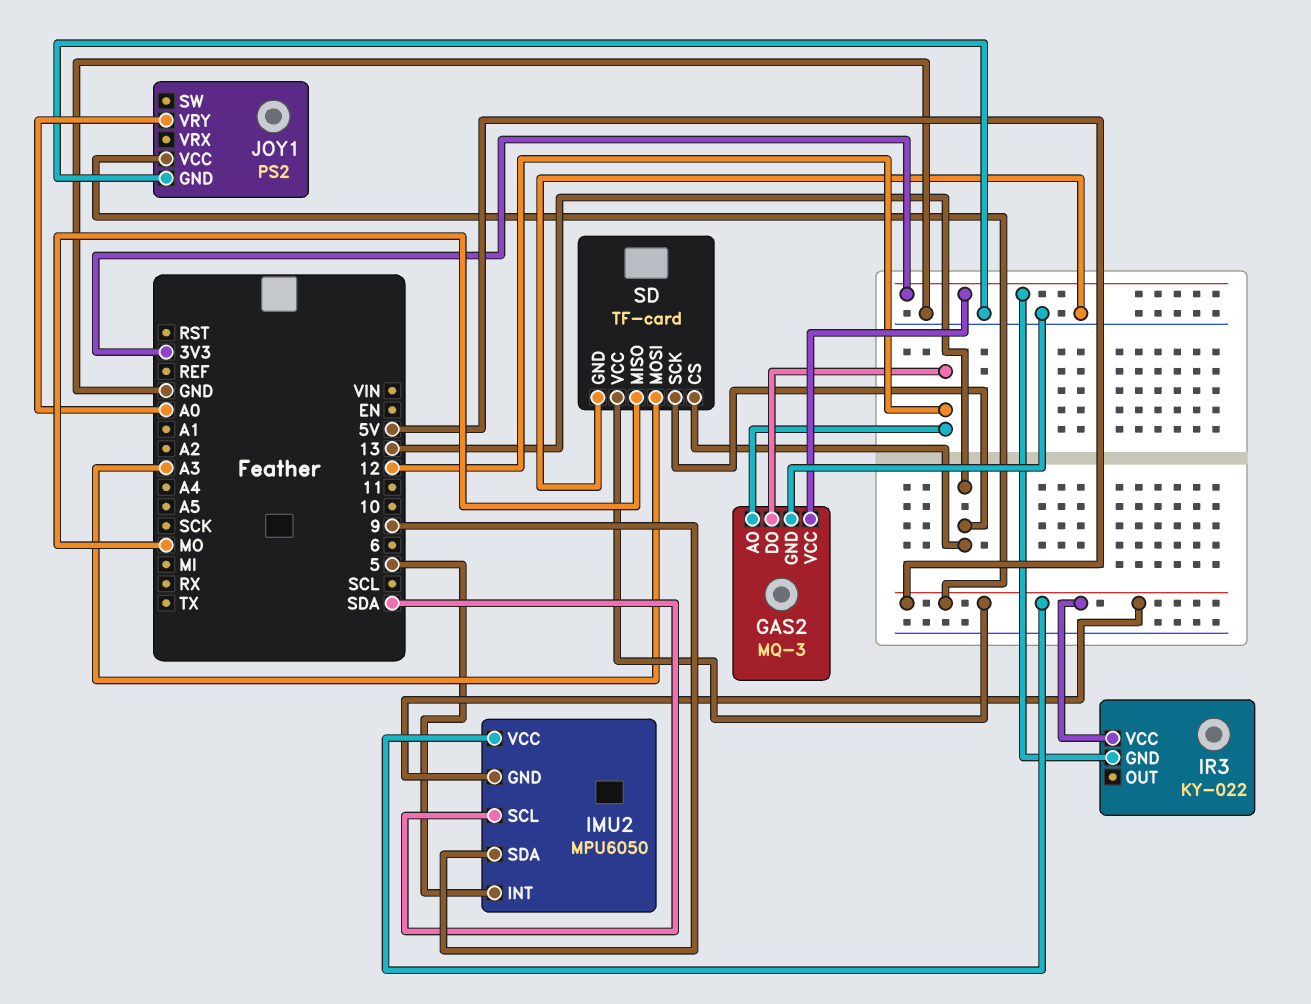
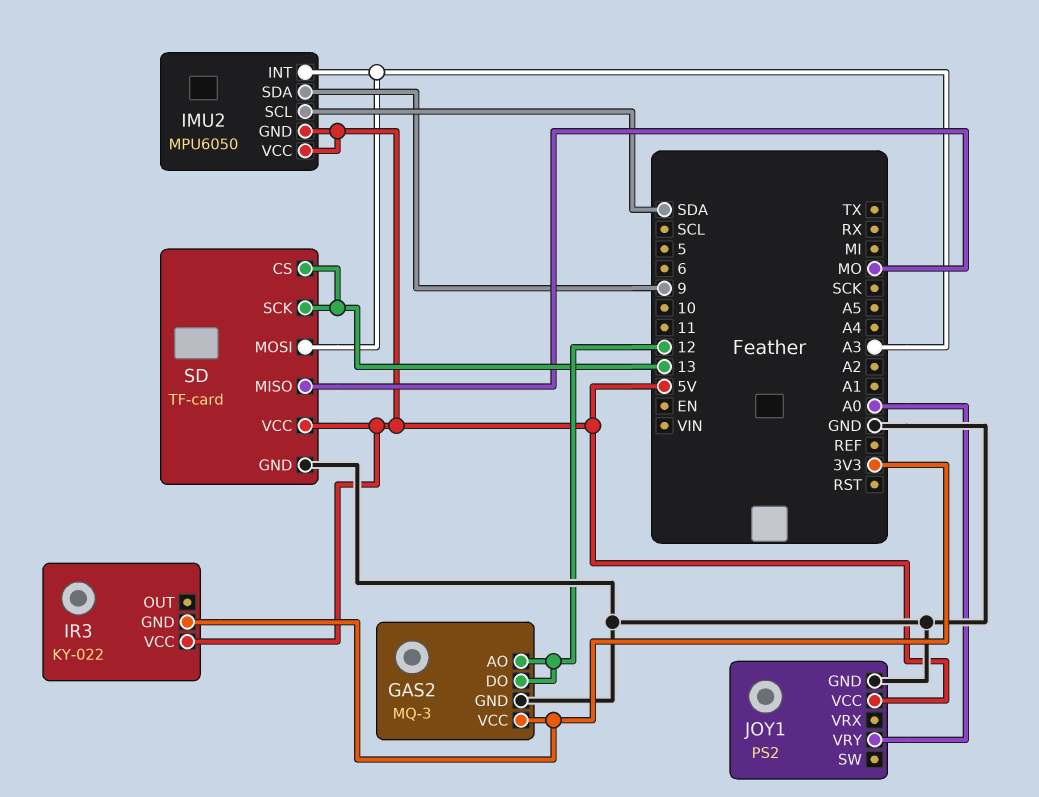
IMU2 pin INT: 5 -> A3

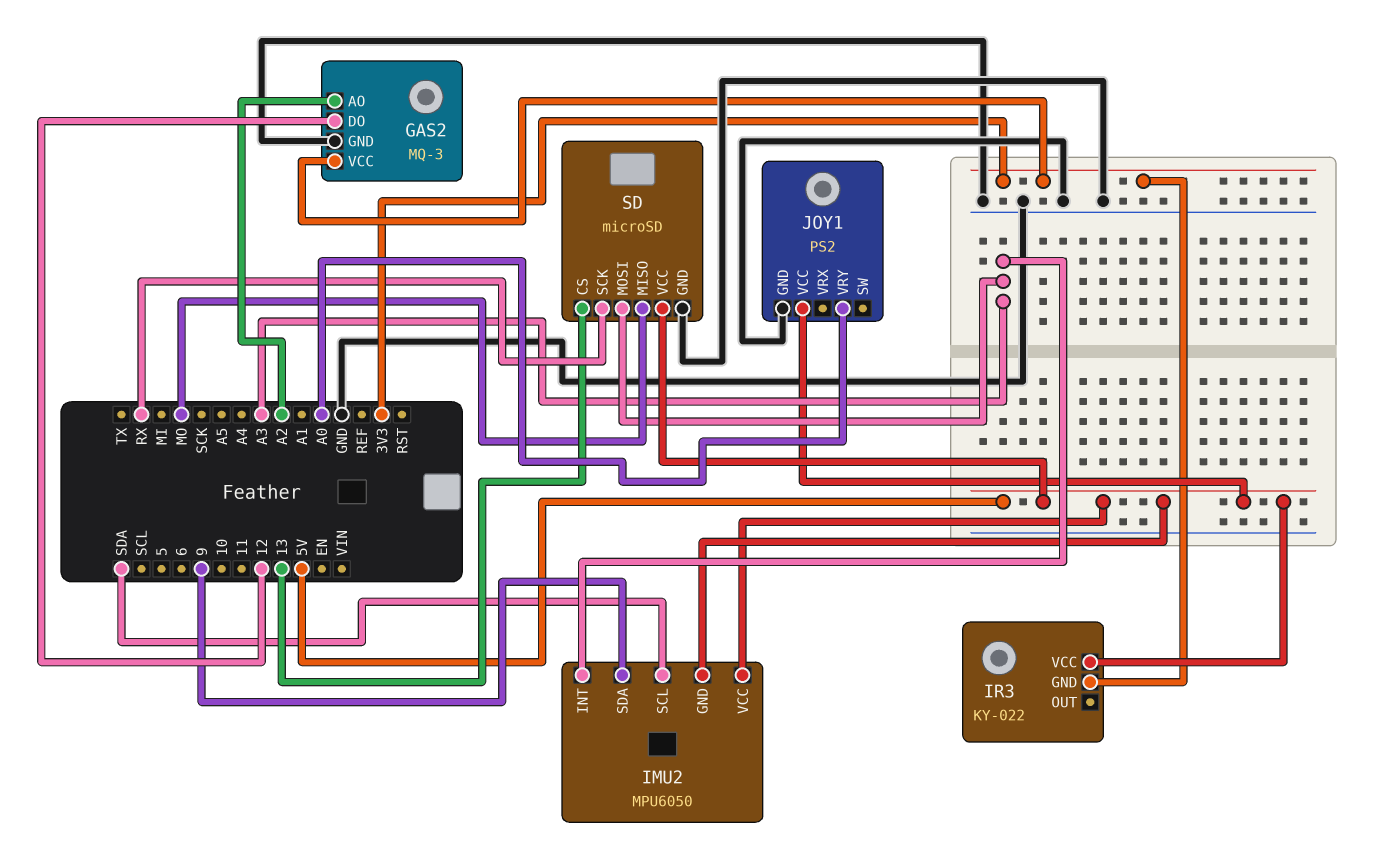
GAS2 pin AO: 12 -> A2
SD: TF-card -> microSD
SD pin SCK: 13 -> RX

